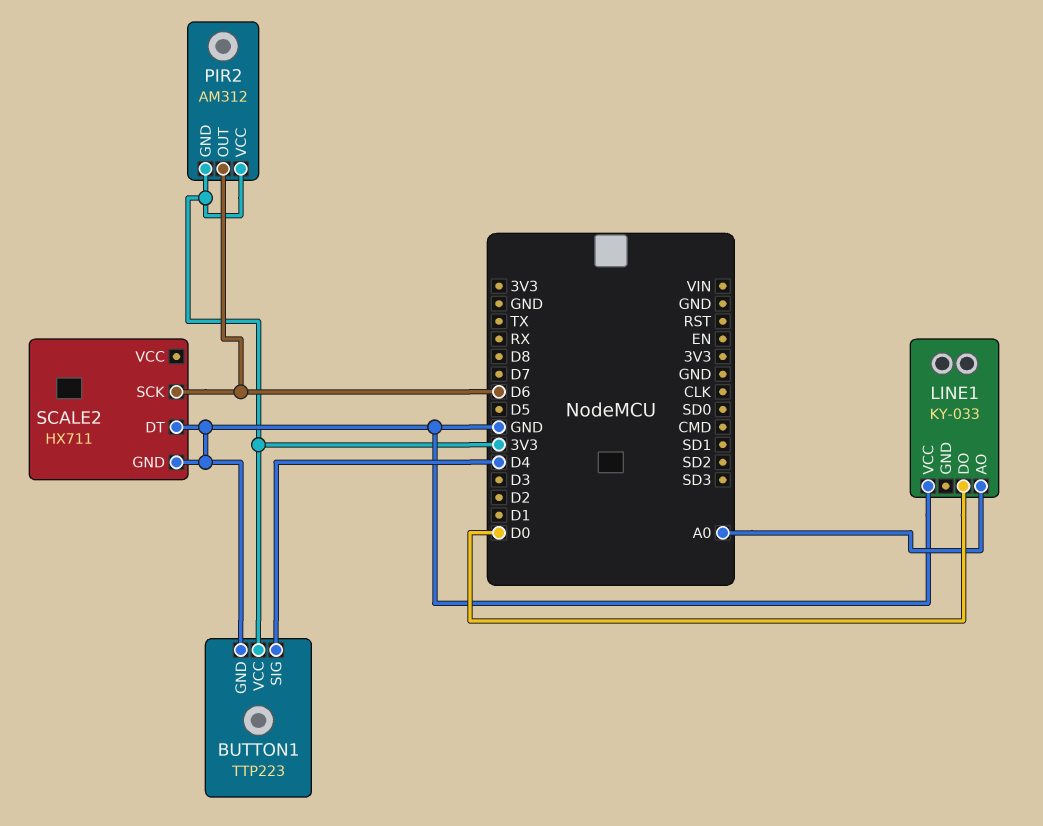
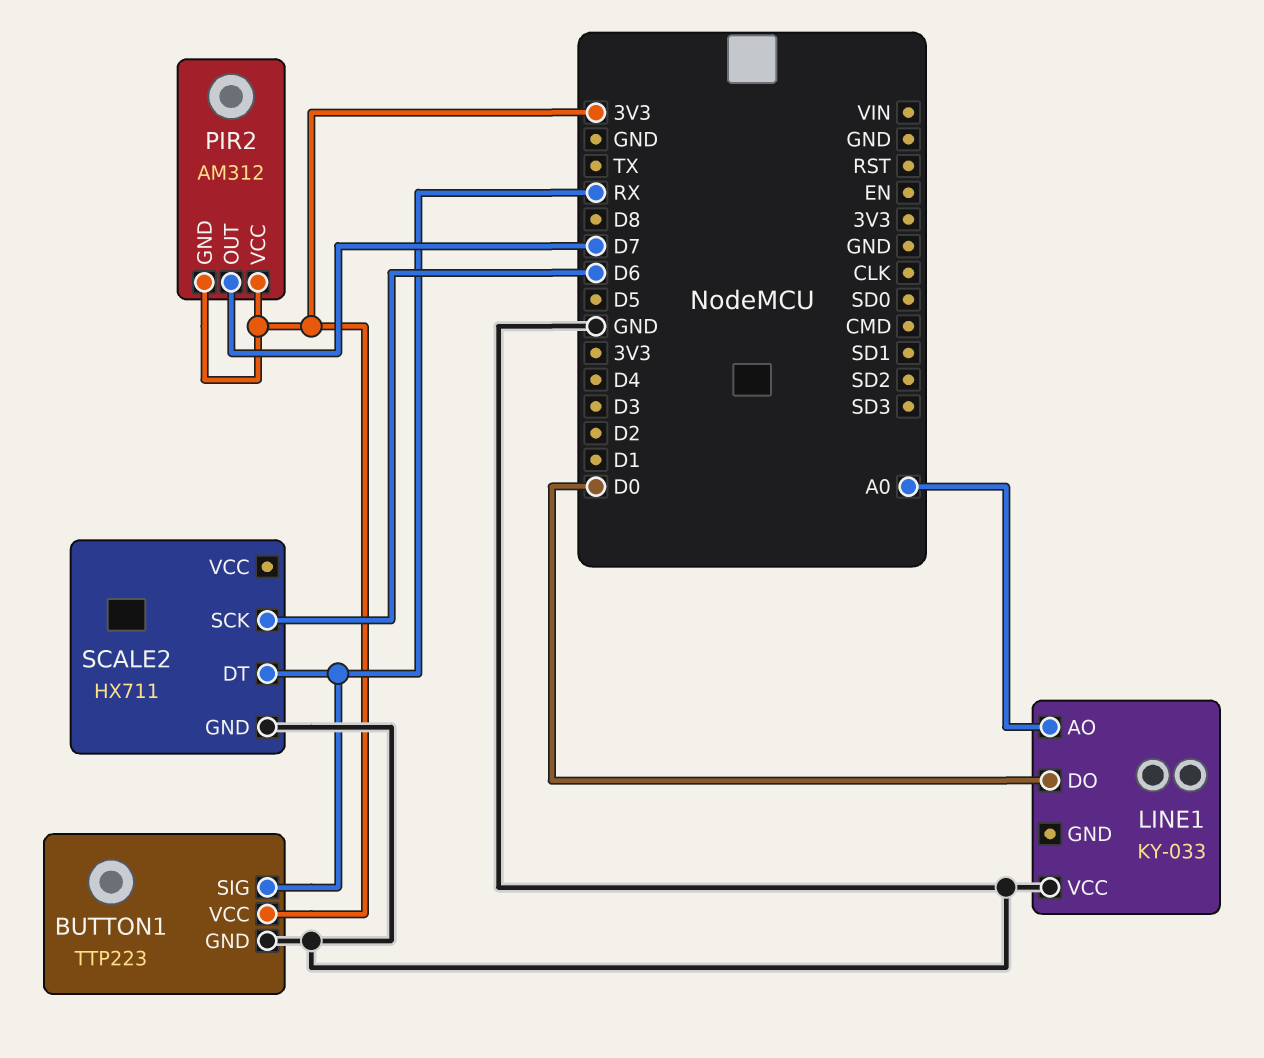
BUTTON1 pin SIG: D4 -> RX
PIR2 pin OUT: D6 -> D7
SCALE2 pin DT: GND -> RX

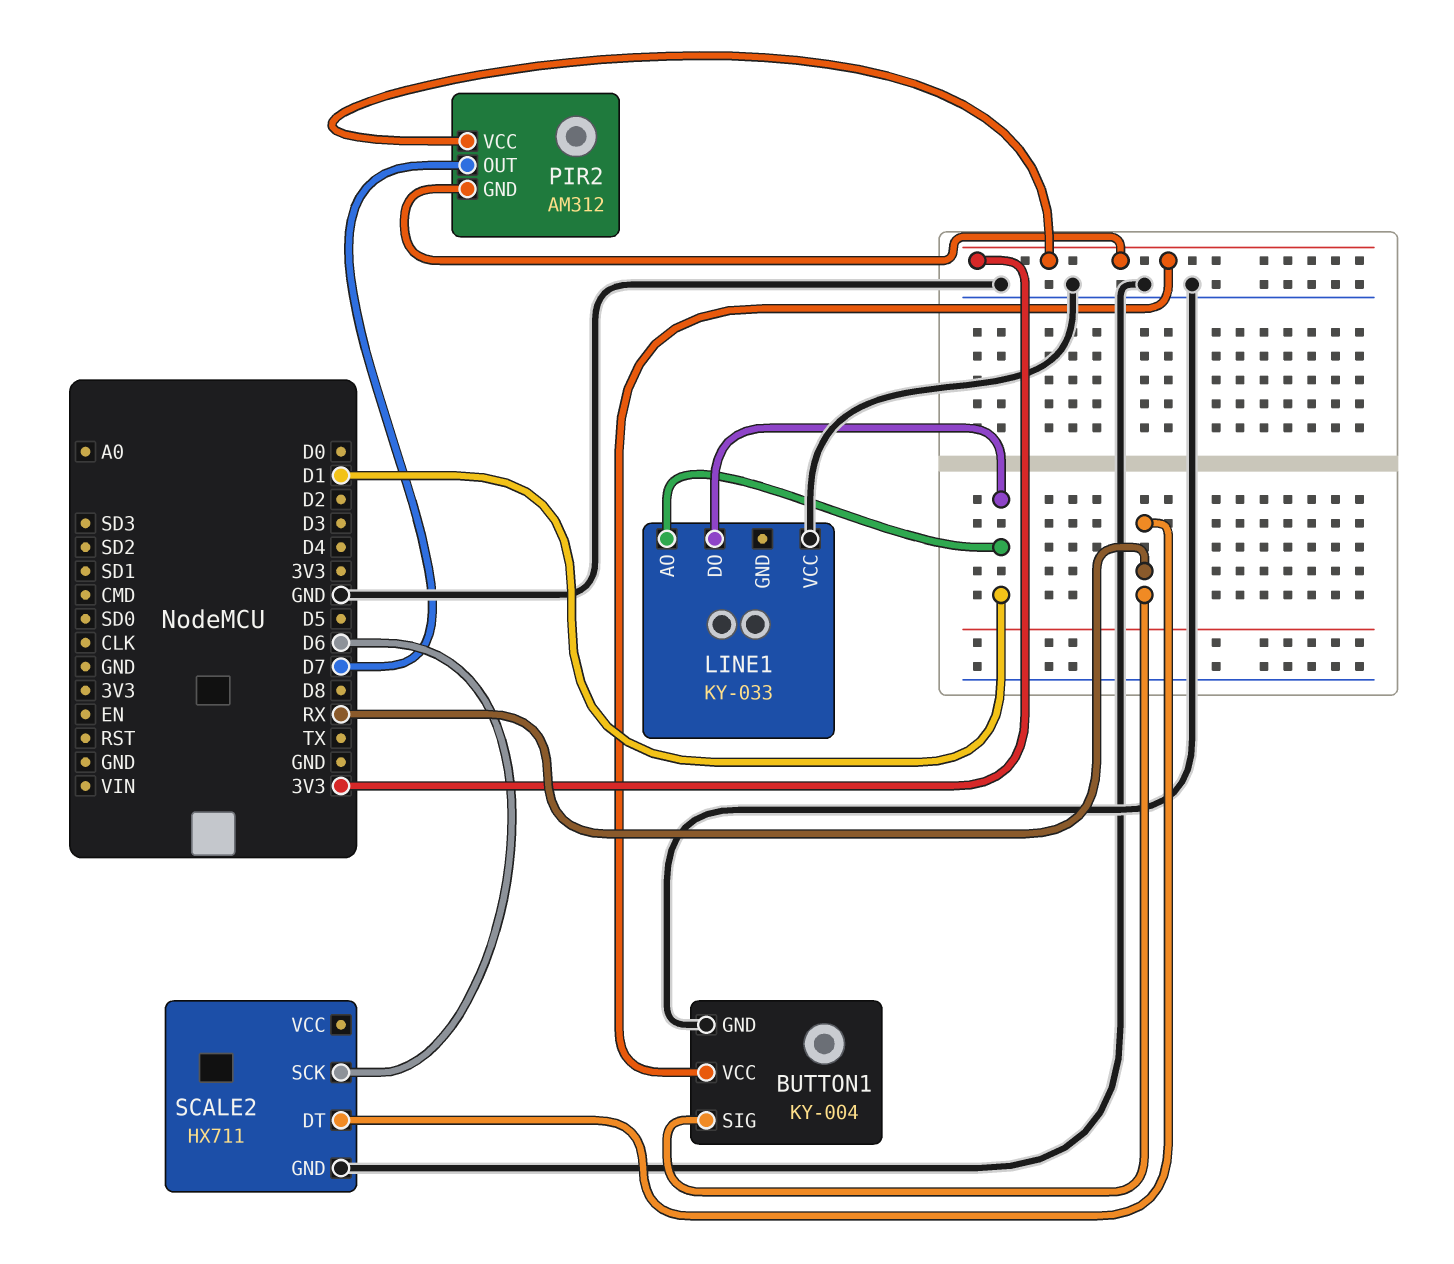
BUTTON1: TTP223 -> KY-004
LINE1 pin AO: A0 -> D1
LINE1 pin DO: D0 -> D1

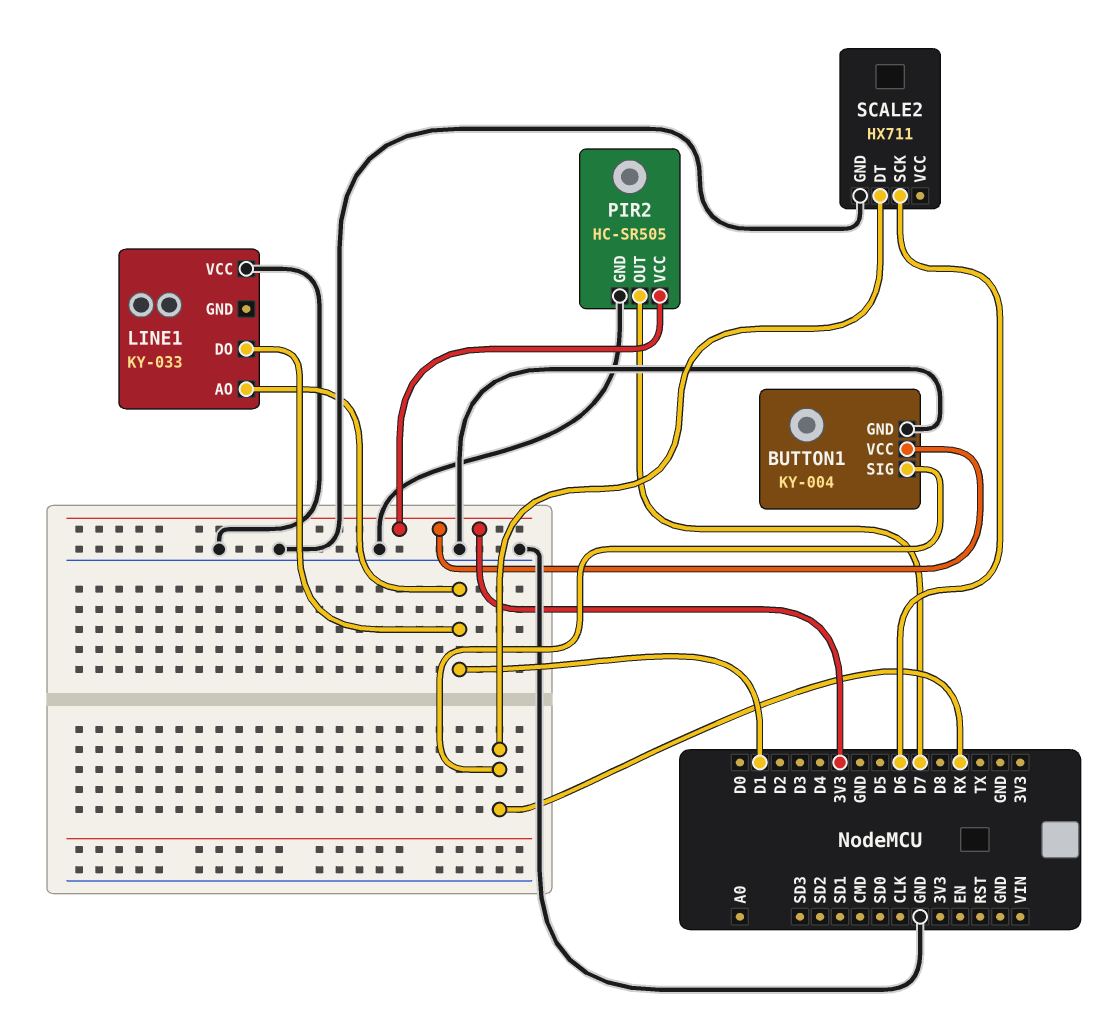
PIR2: AM312 -> HC-SR505
PIR2 pin GND: 3V3 -> GND

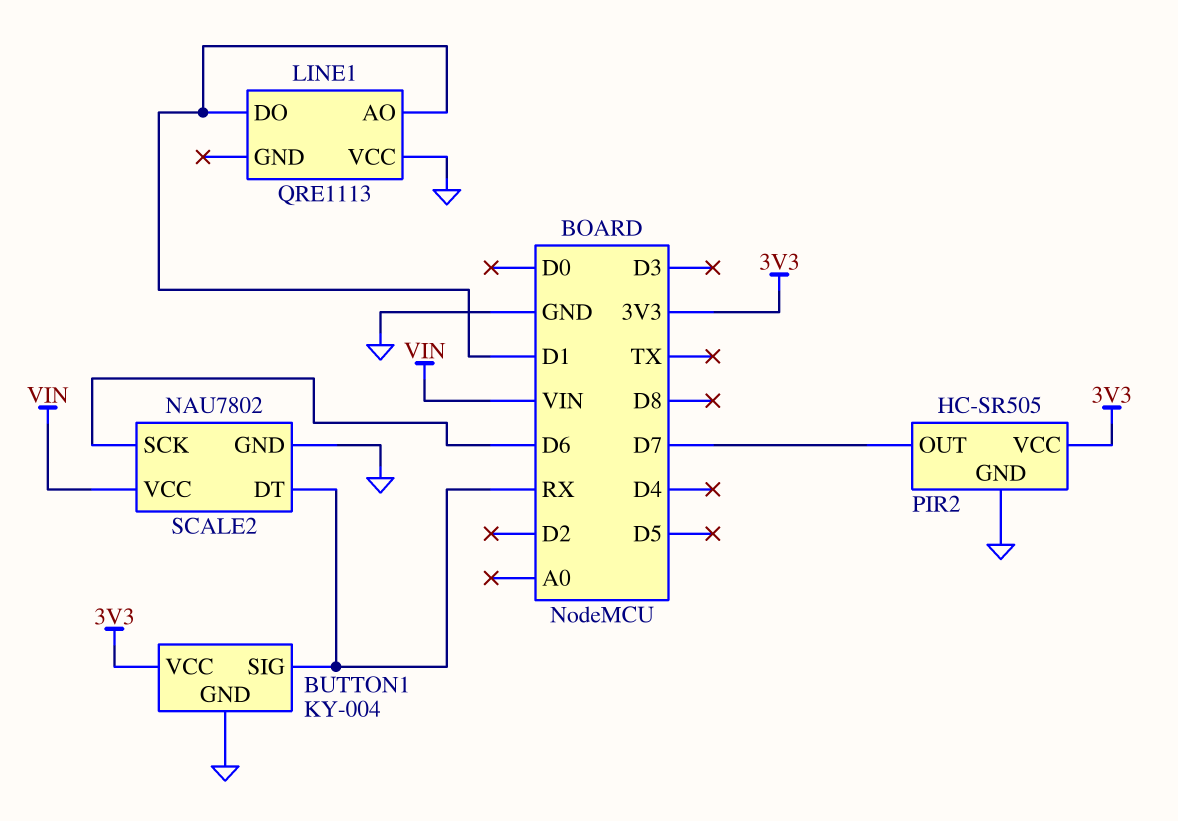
LINE1: KY-033 -> QRE1113
SCALE2: HX711 -> NAU7802
SCALE2 pin VCC: none -> VIN

